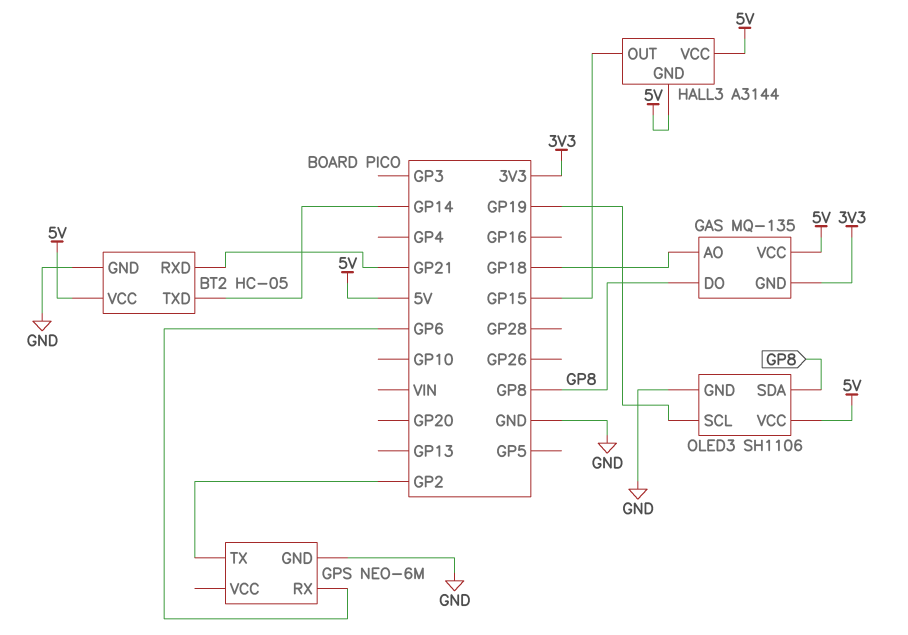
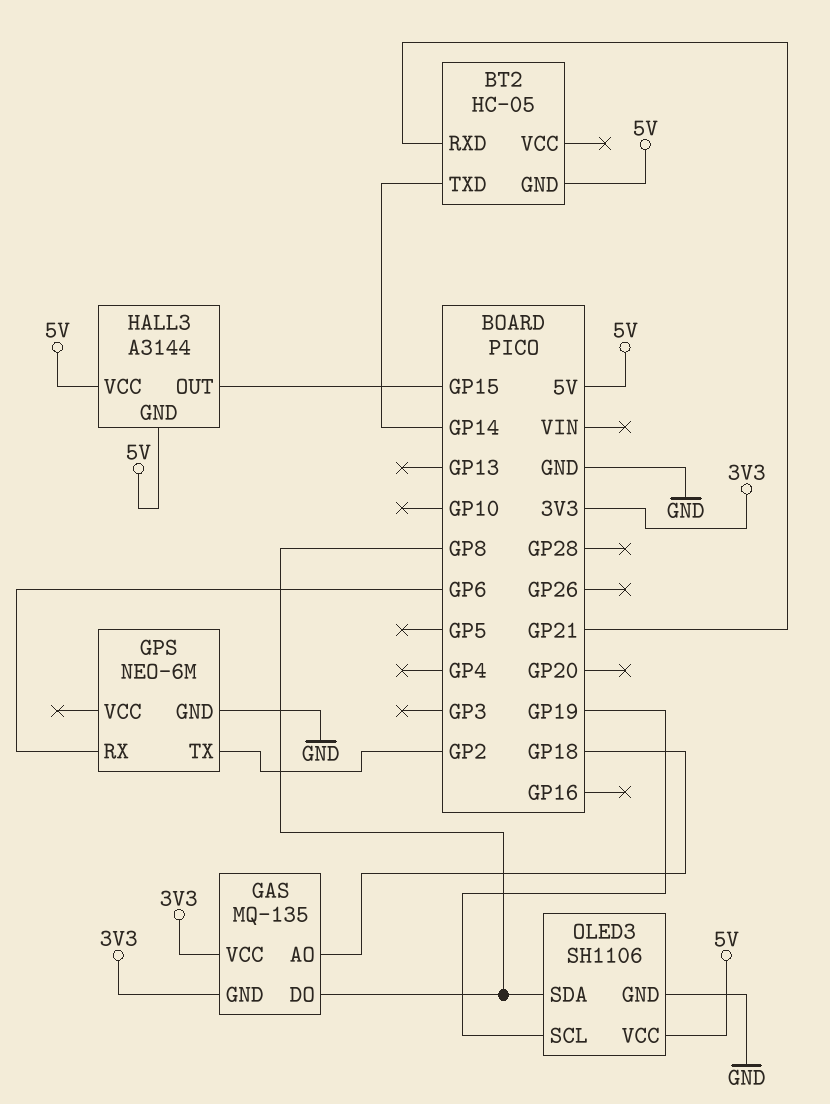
BT2 pin GND: GND -> 5V
BT2 pin VCC: 5V -> none
GAS pin VCC: 5V -> 3V3

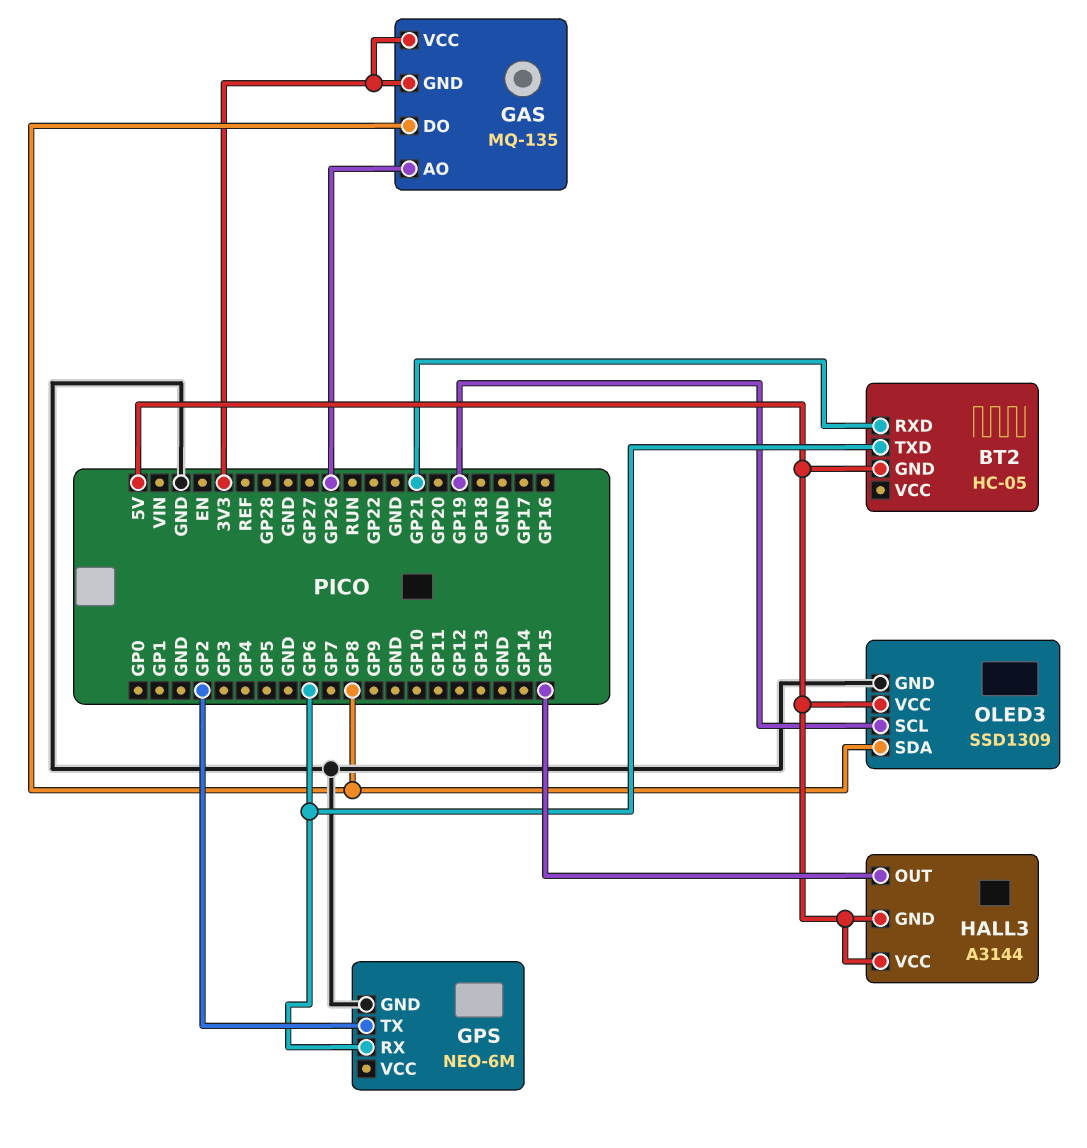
BT2 pin TXD: GP14 -> GP6
GAS pin AO: GP18 -> GP26
OLED3: SH1106 -> SSD1309

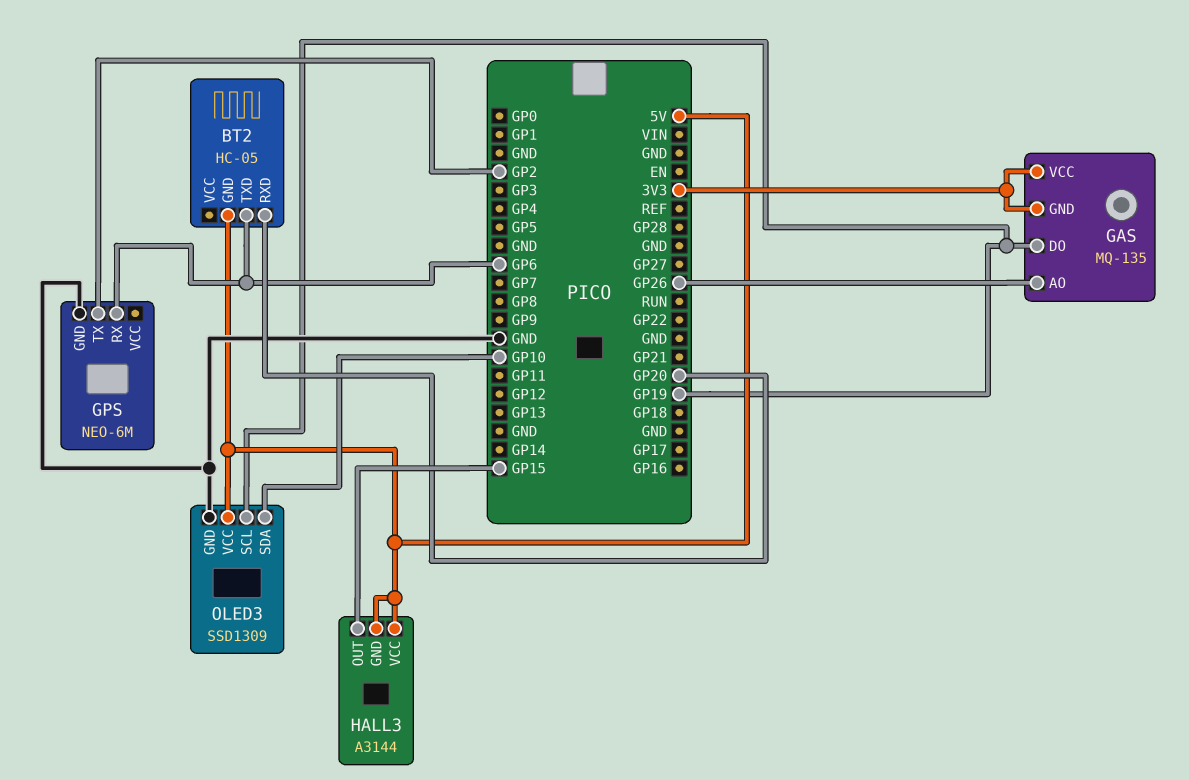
BT2 pin RXD: GP21 -> GP20
GAS pin DO: GP8 -> GP19
OLED3 pin SDA: GP8 -> GP10

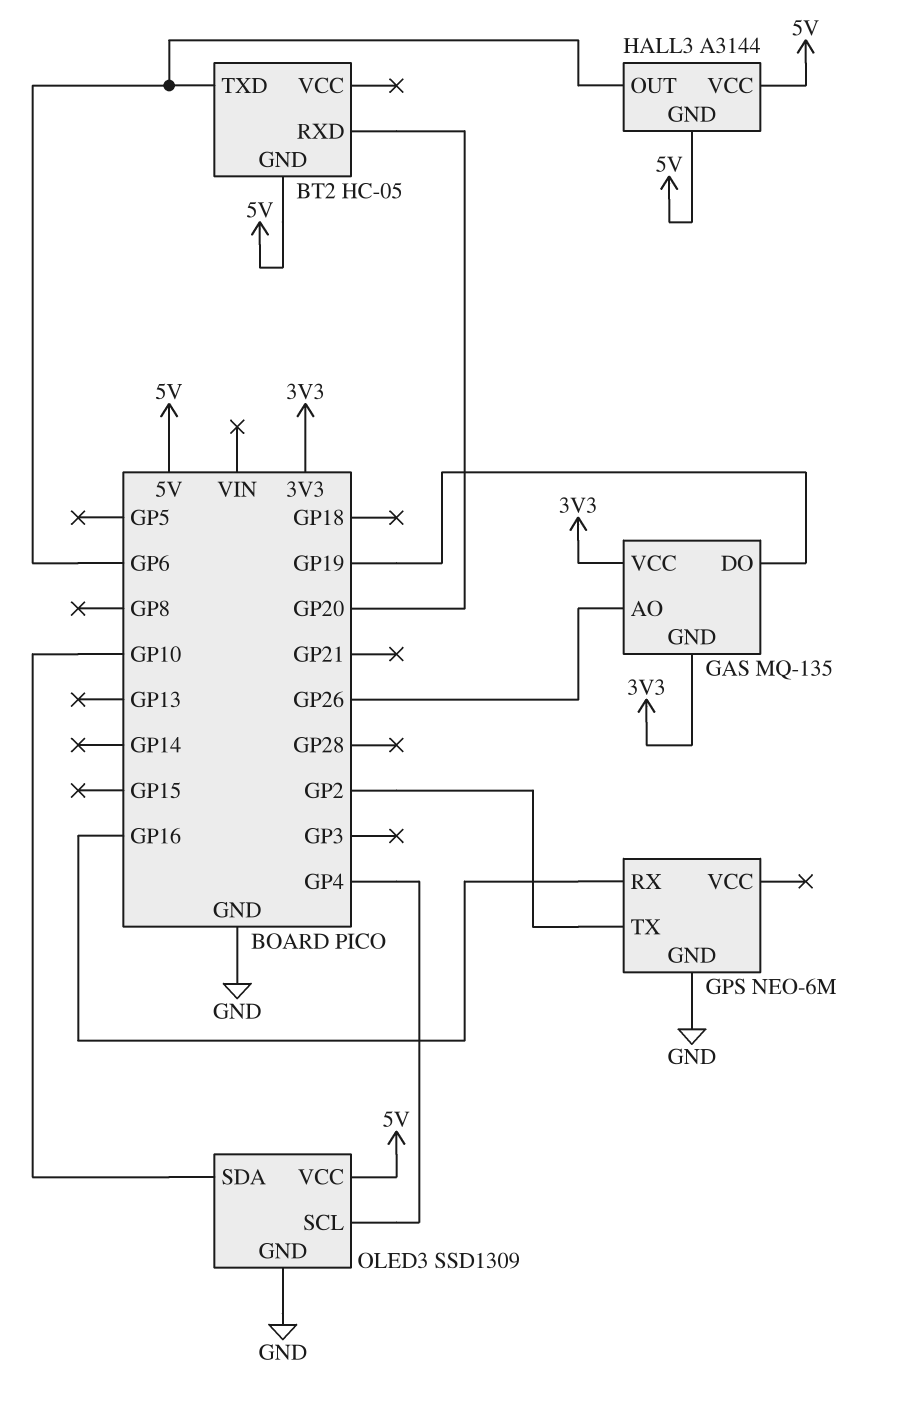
GPS pin RX: GP6 -> GP16
HALL3 pin OUT: GP15 -> GP6
OLED3 pin SCL: GP19 -> GP4

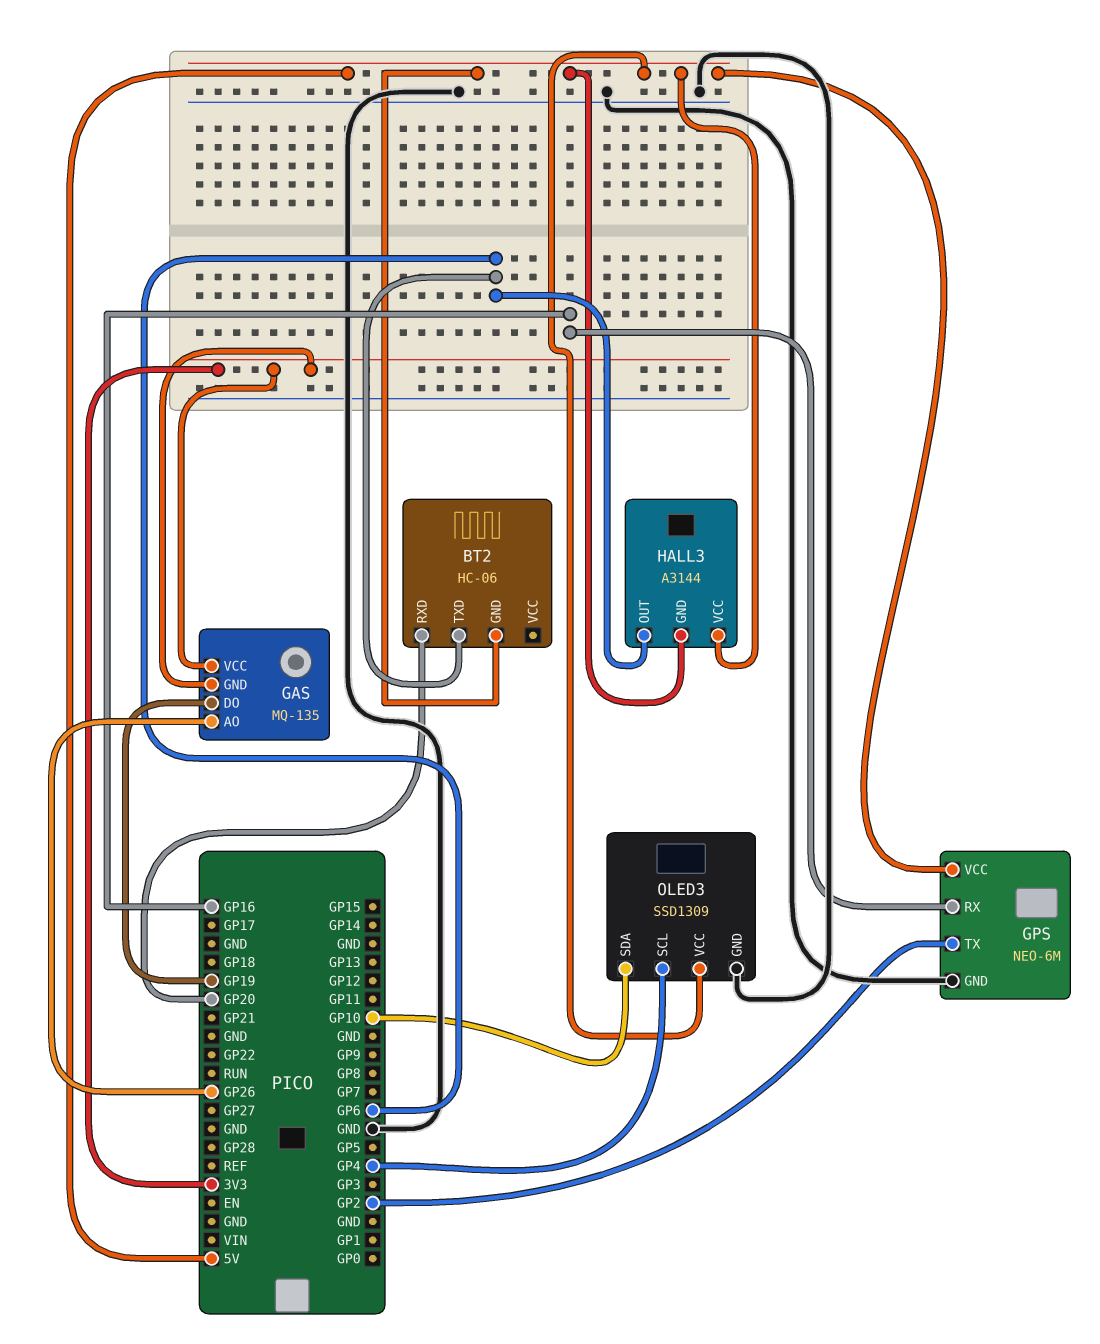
BT2: HC-05 -> HC-06
GPS pin VCC: none -> 5V

